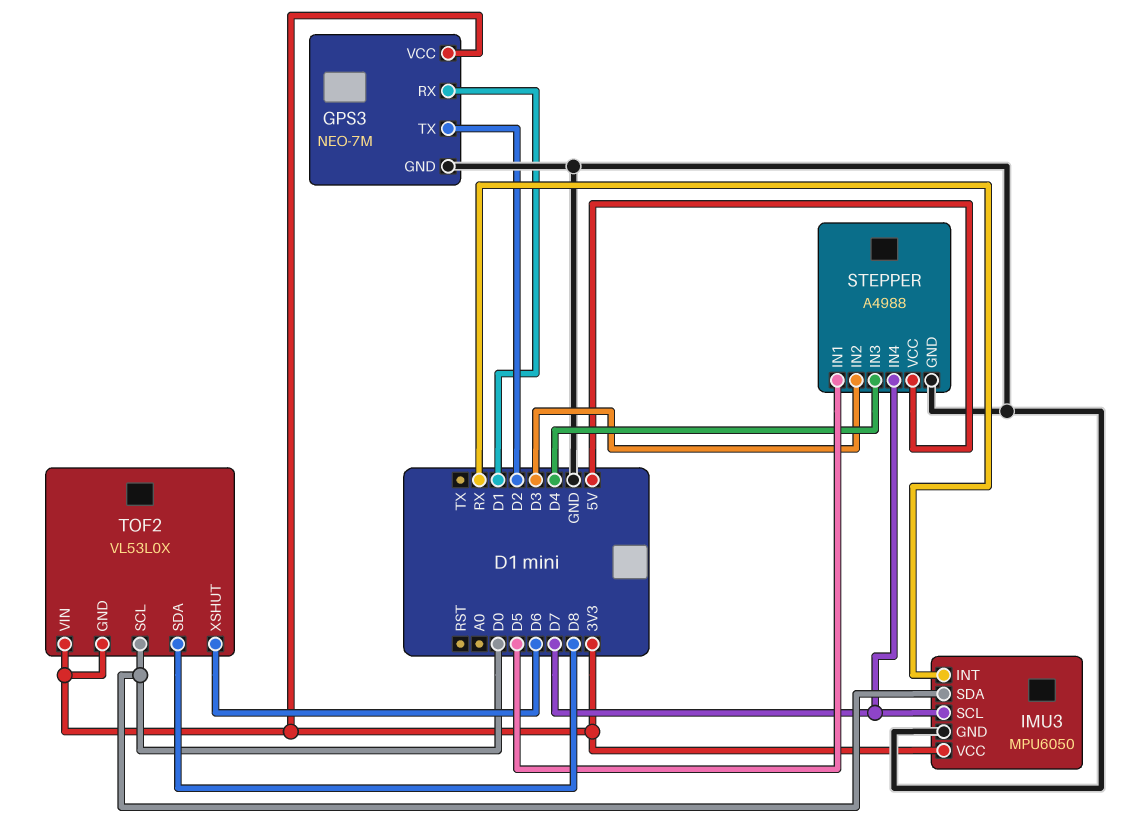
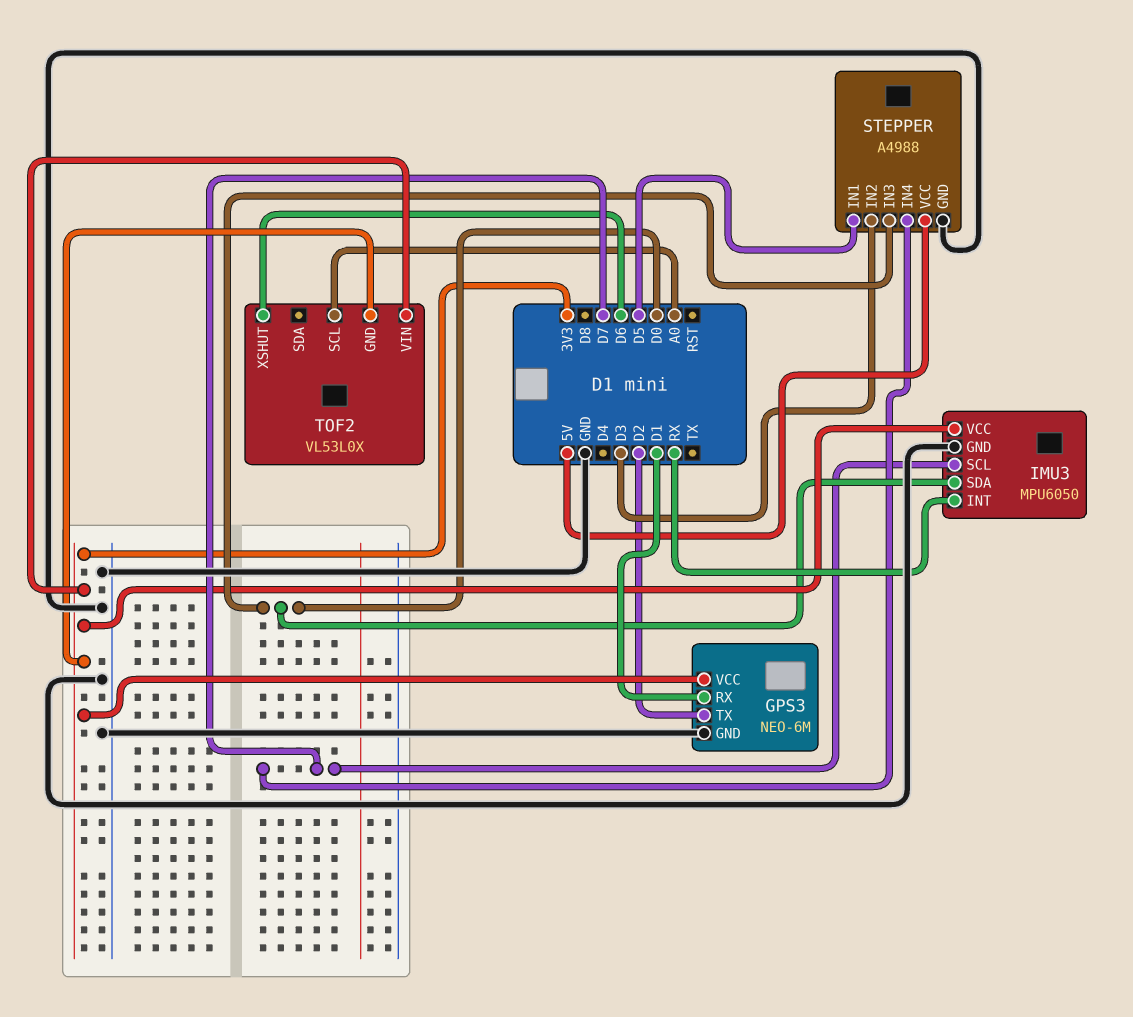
GPS3: NEO-7M -> NEO-6M
STEPPER pin IN3: D4 -> D0
TOF2 pin SCL: D0 -> A0
TOF2 pin SDA: D8 -> none

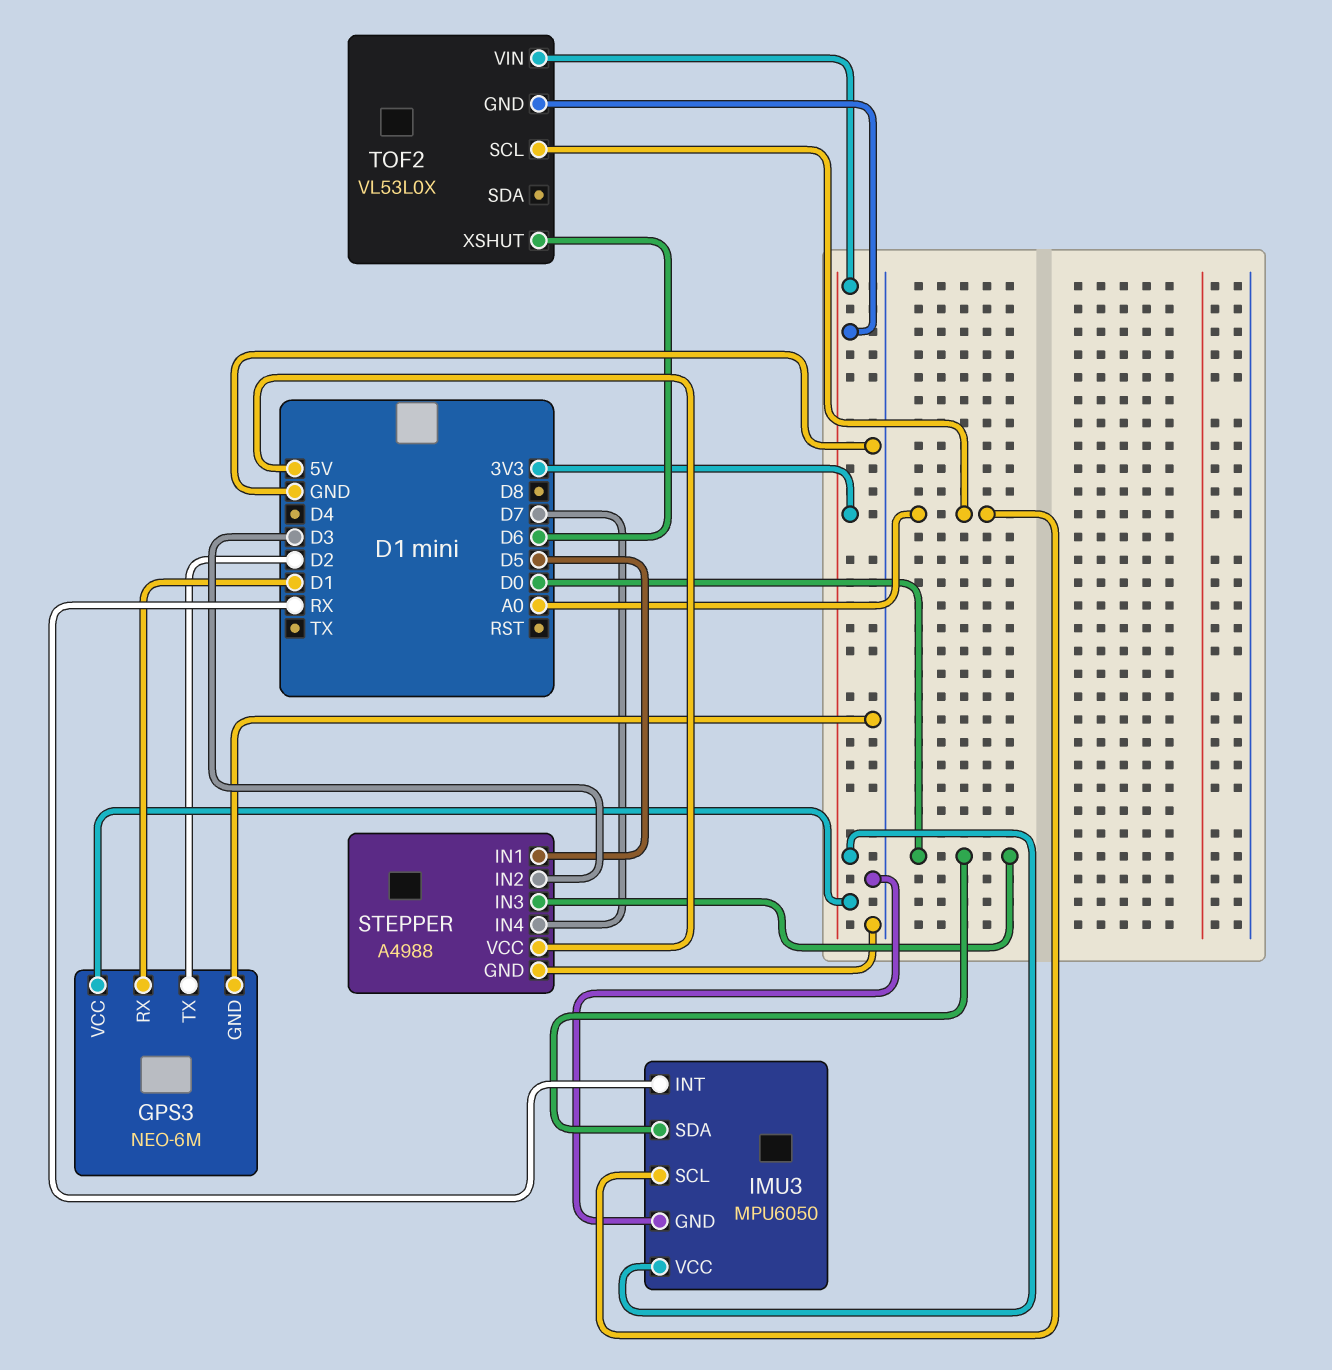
IMU3 pin SCL: D7 -> A0

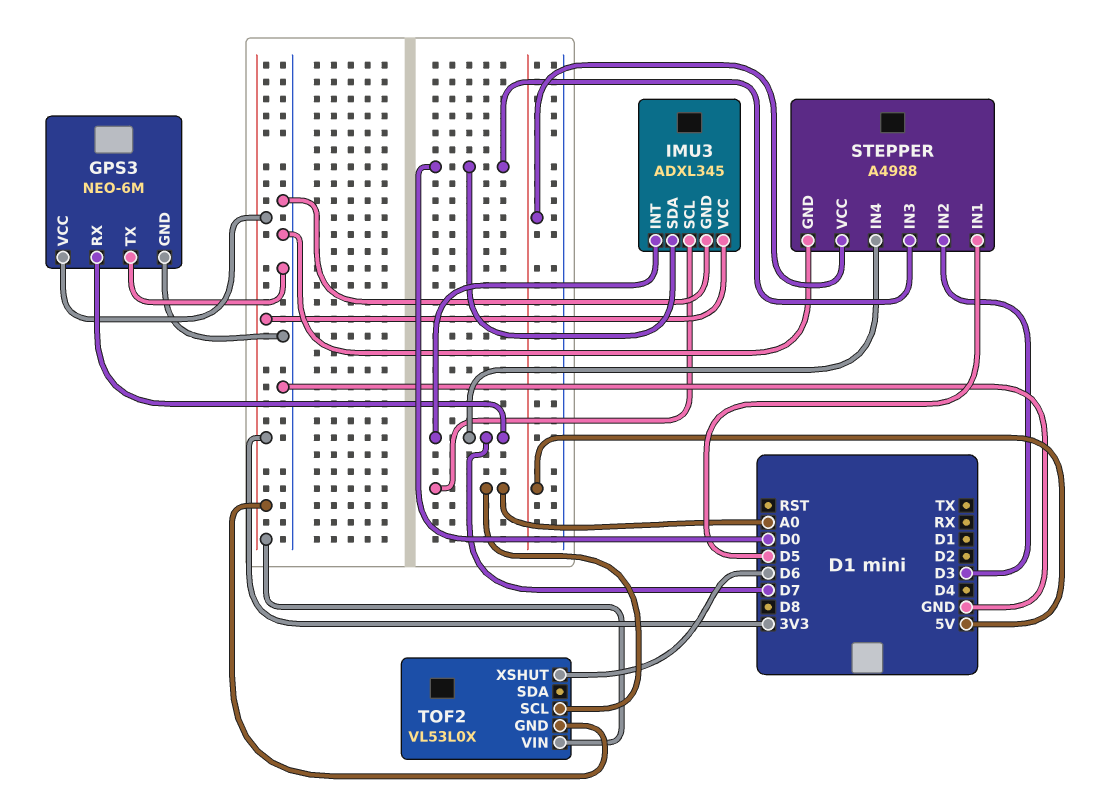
GPS3 pin RX: D1 -> D7
GPS3 pin TX: D2 -> GND
IMU3: MPU6050 -> ADXL345
IMU3 pin INT: RX -> D7

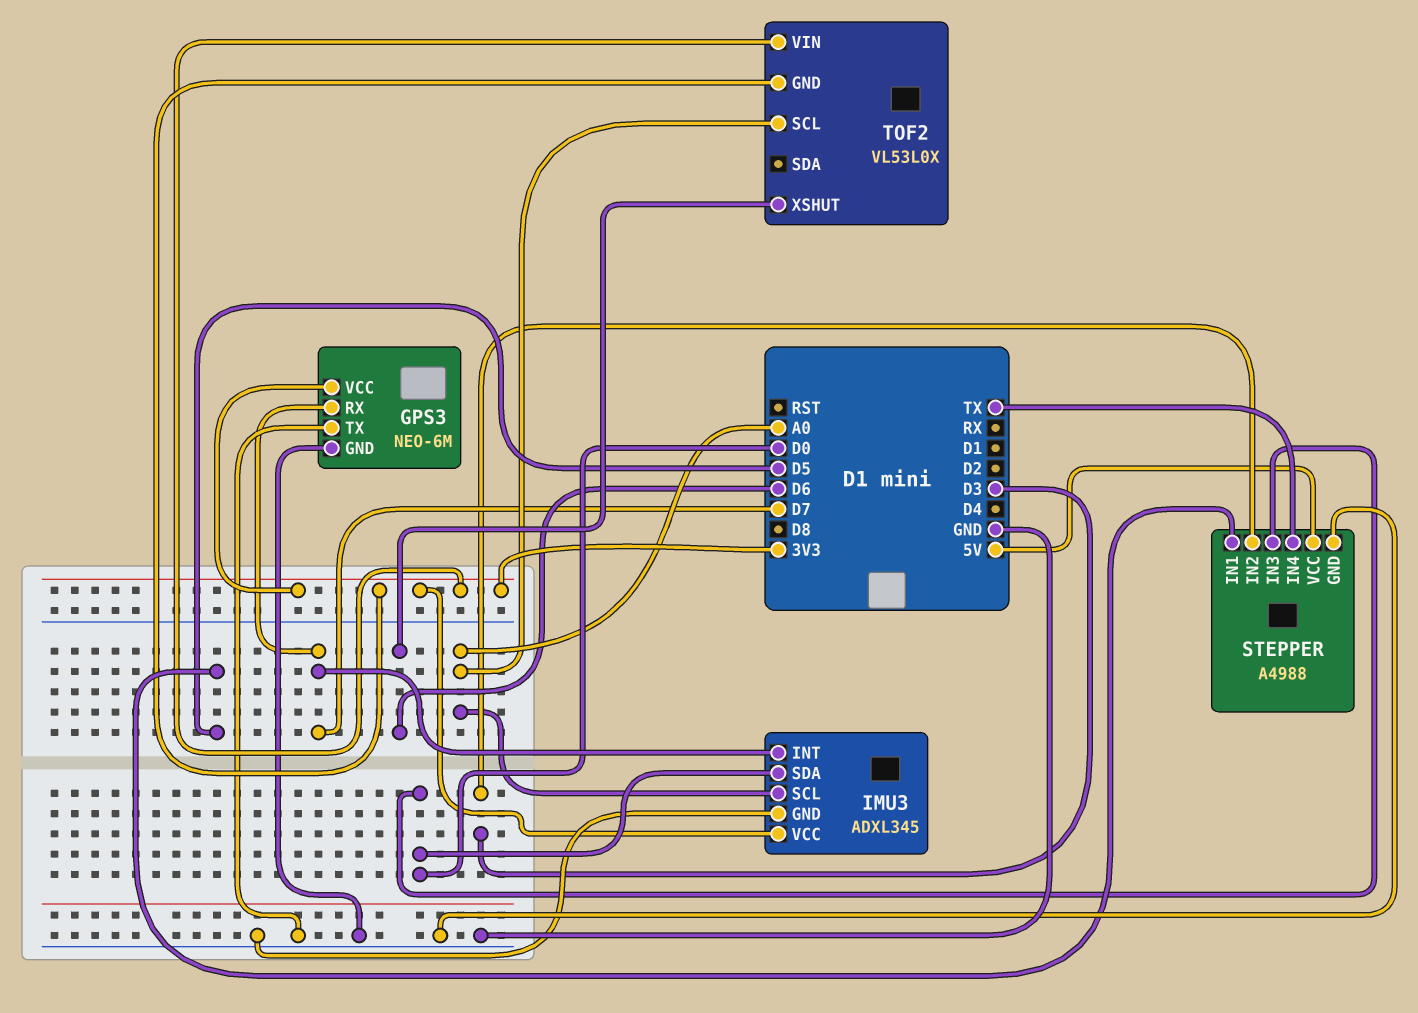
STEPPER pin IN4: D7 -> TX

